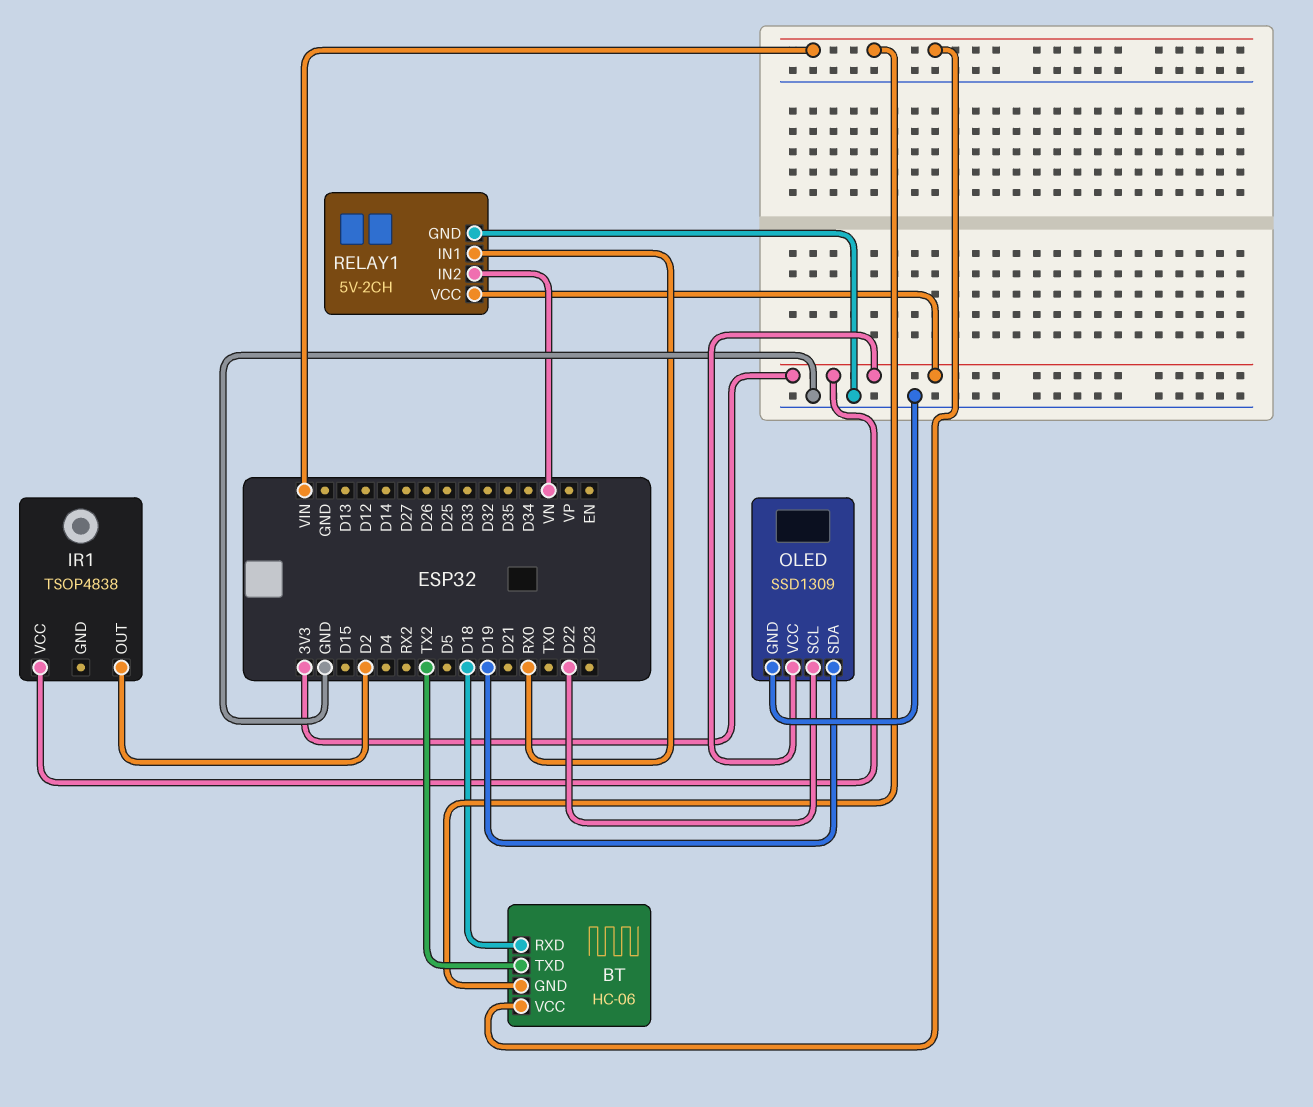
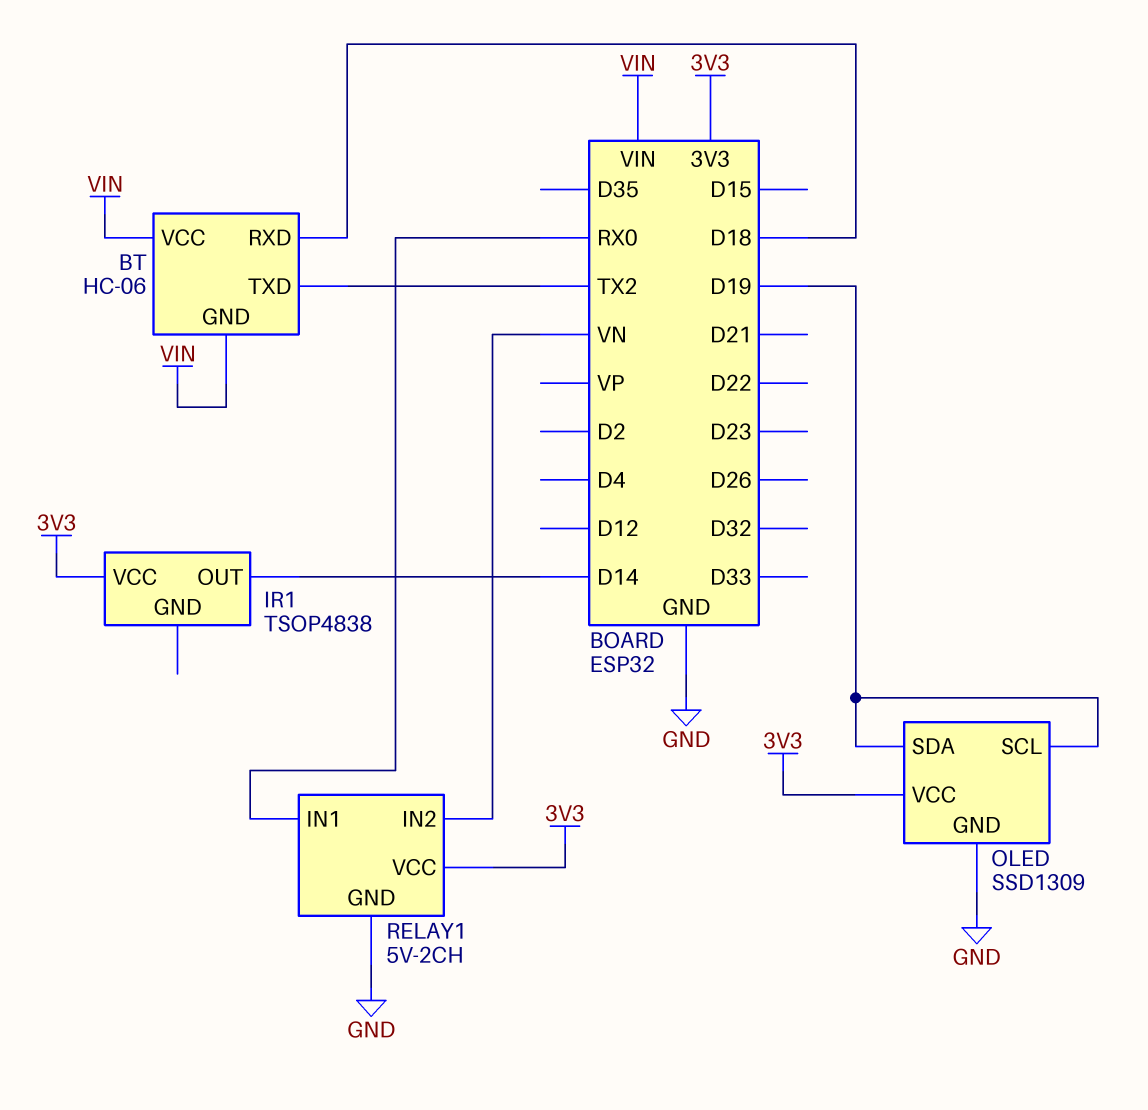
IR1 pin OUT: D2 -> D14
OLED pin SCL: D22 -> D19

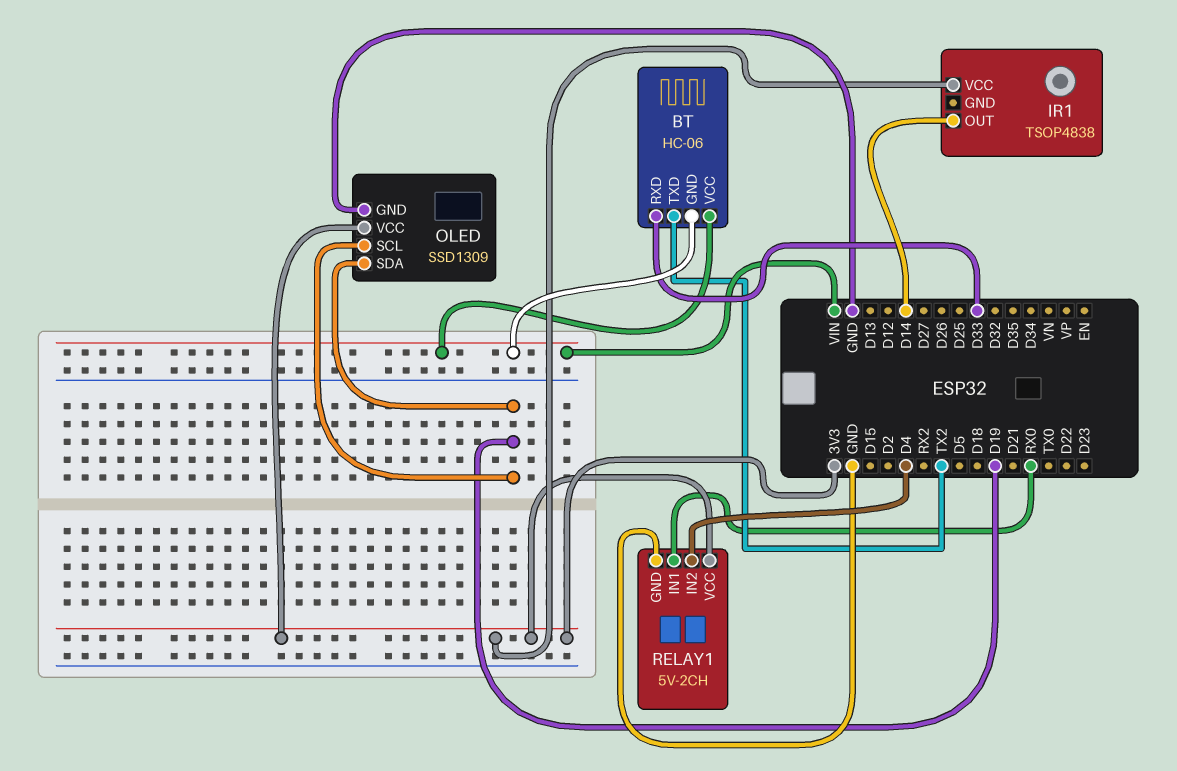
BT pin RXD: D18 -> D33
RELAY1 pin IN2: VN -> D4

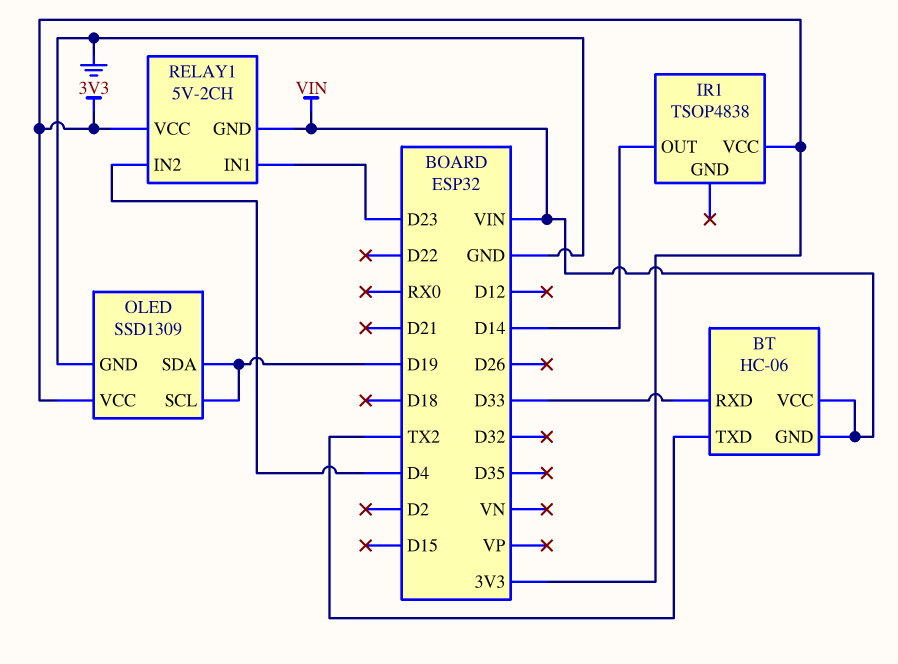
RELAY1 pin GND: GND -> VIN
RELAY1 pin IN1: RX0 -> D23

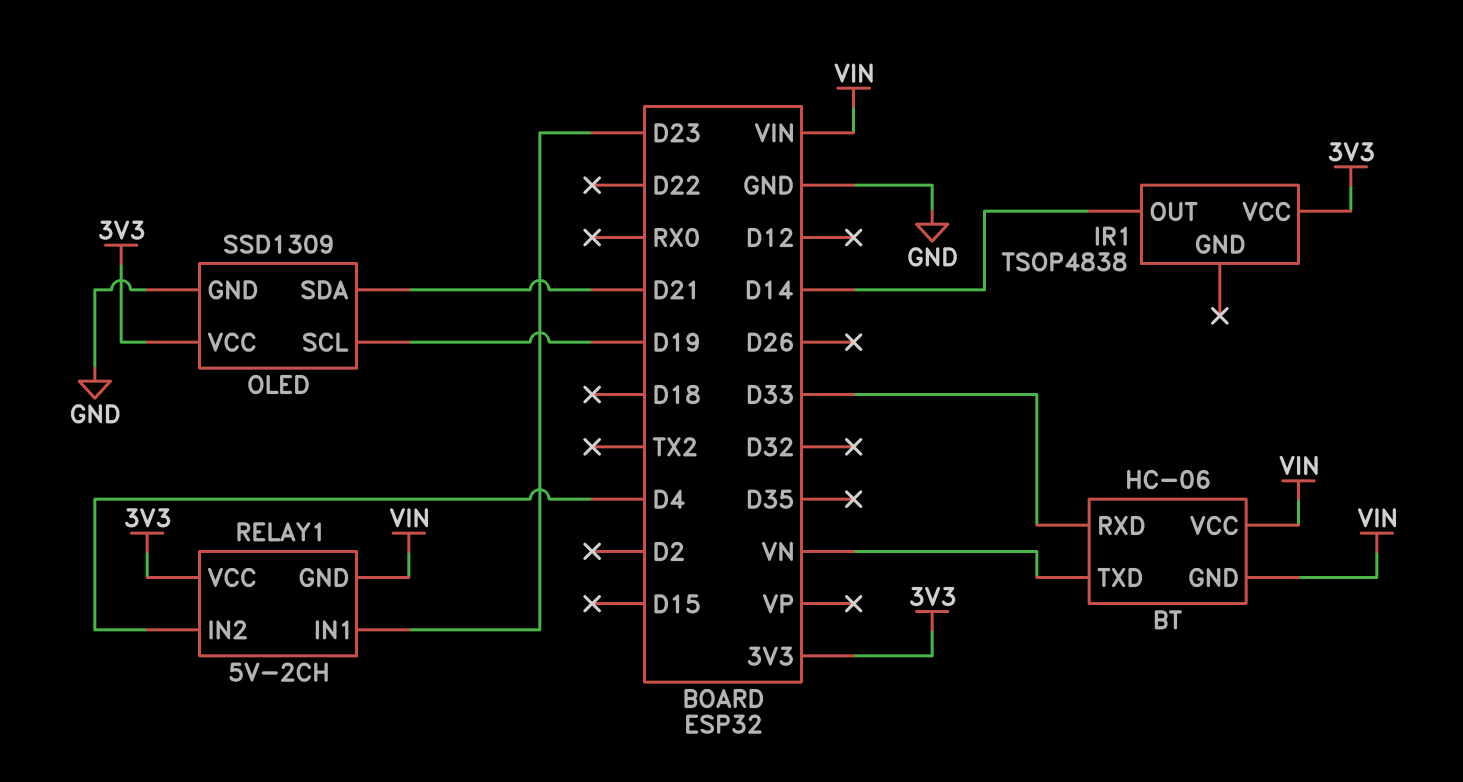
BT pin TXD: TX2 -> VN
OLED pin SDA: D19 -> D21

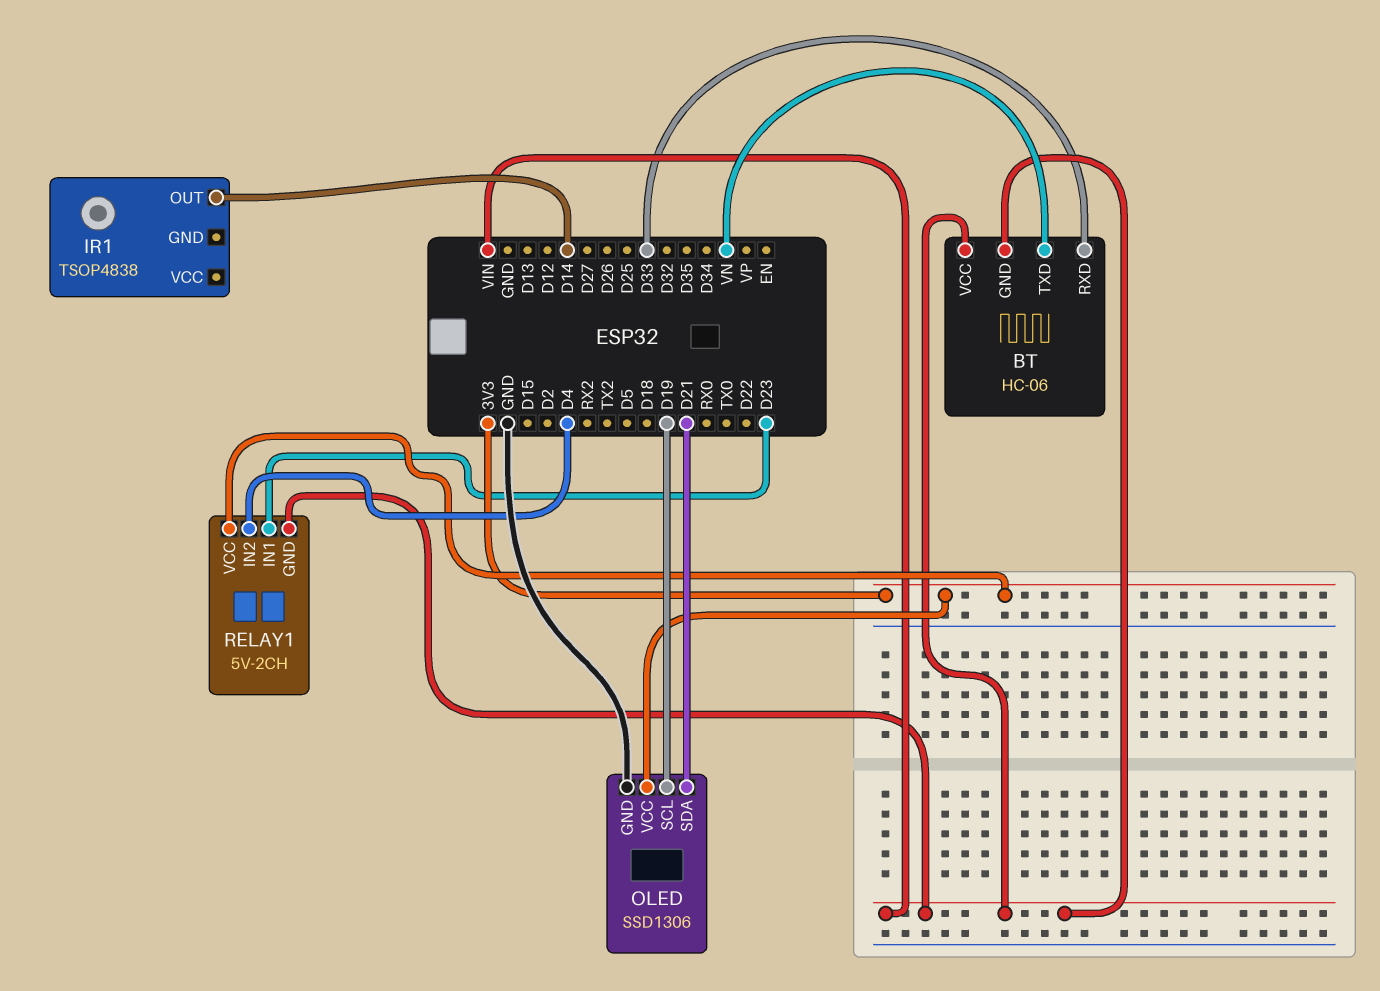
IR1 pin VCC: 3V3 -> none
OLED: SSD1309 -> SSD1306

